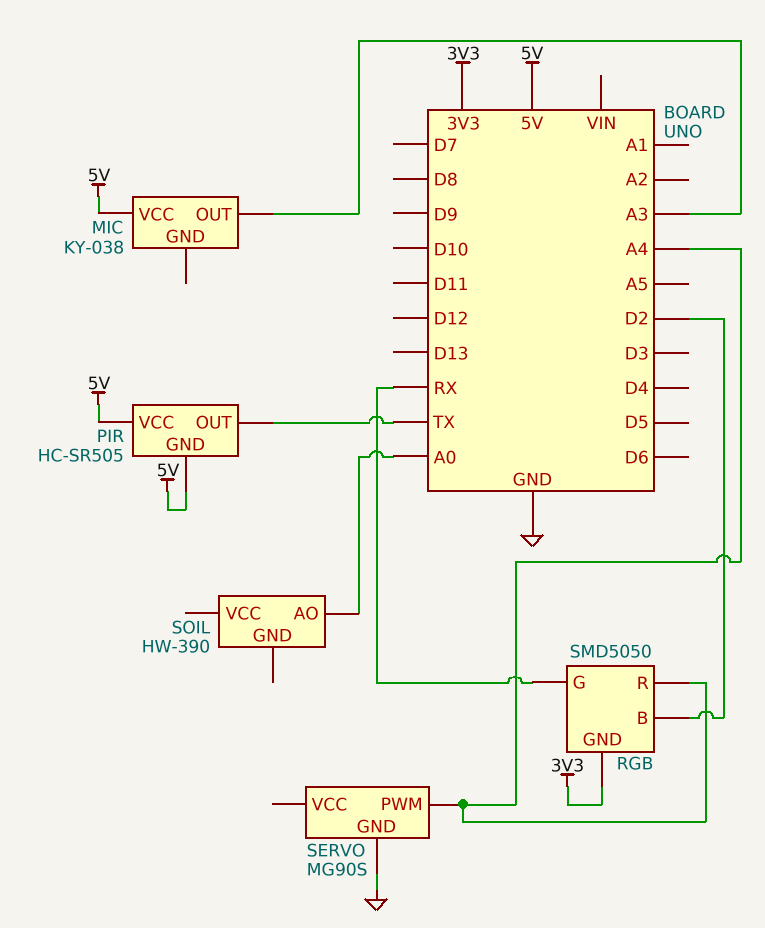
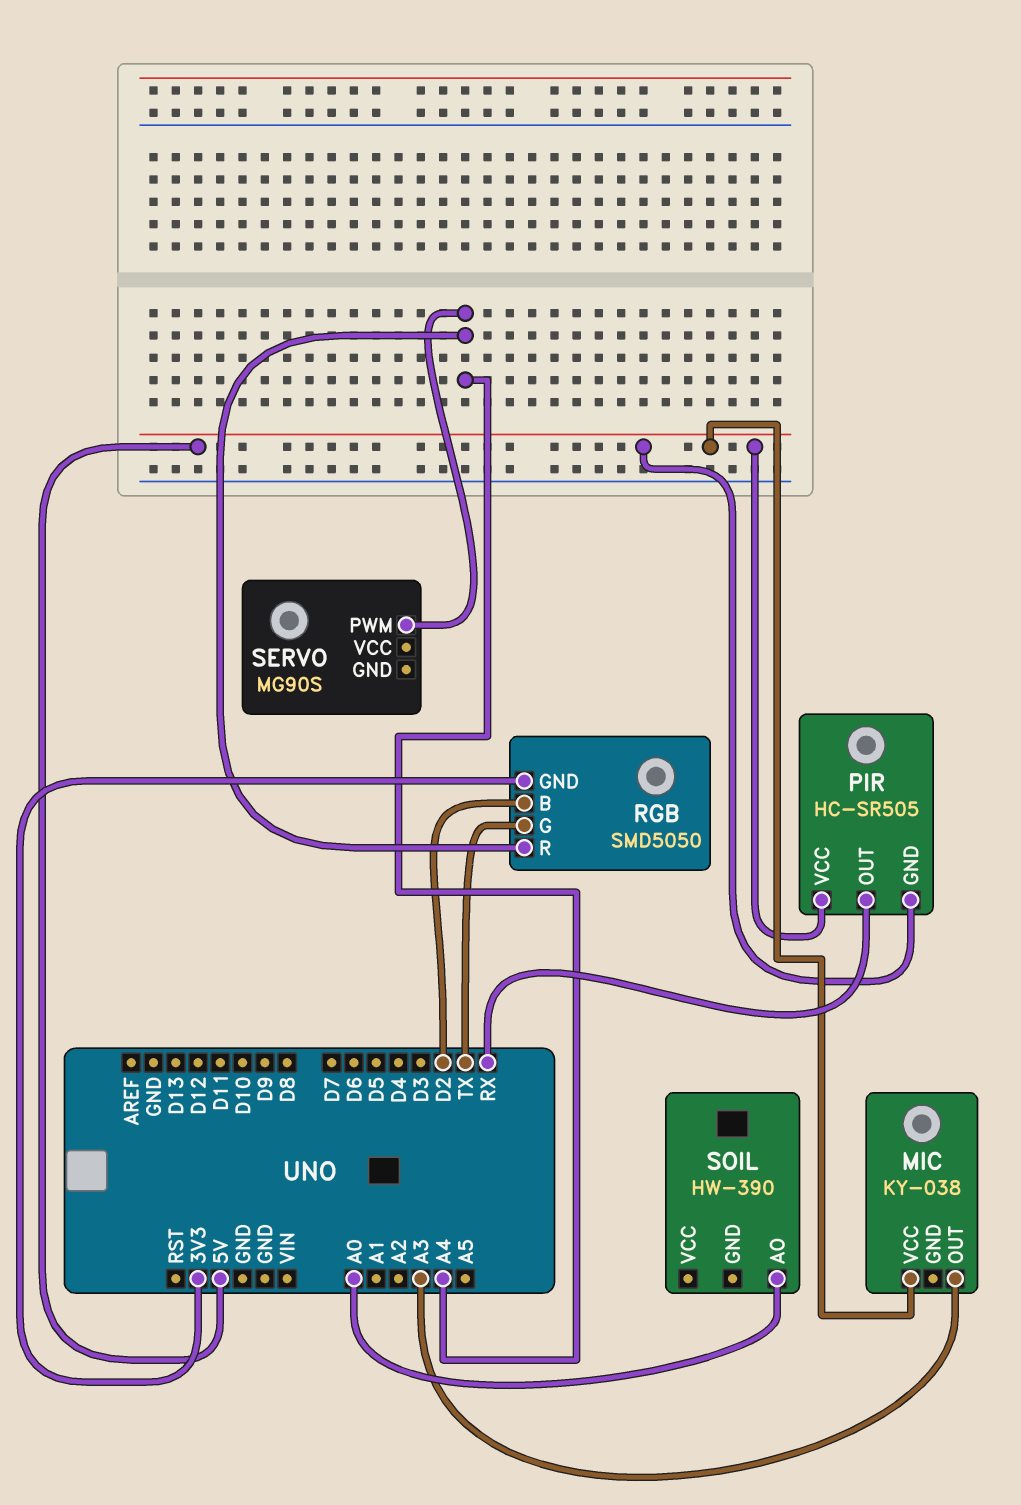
PIR pin OUT: TX -> RX
RGB pin G: RX -> TX
SERVO pin GND: GND -> none

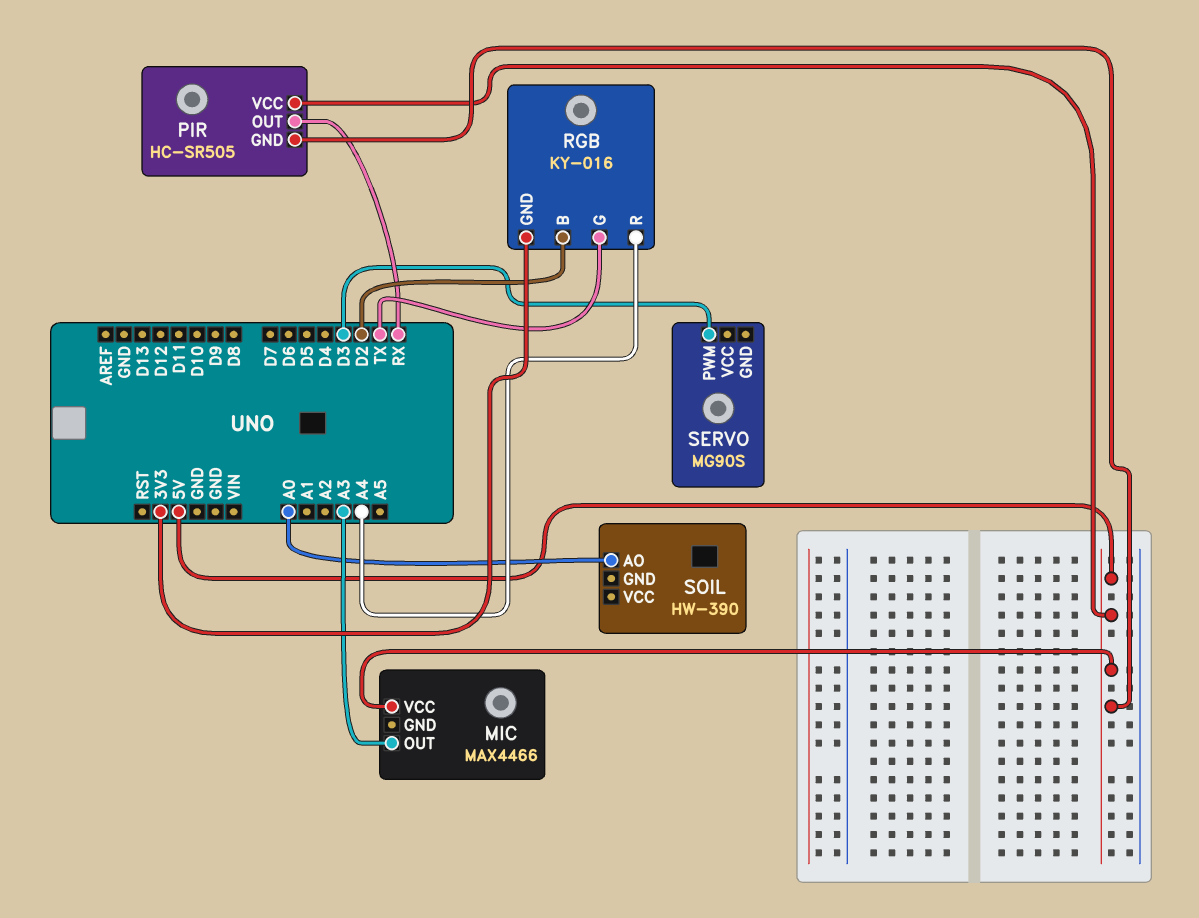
MIC: KY-038 -> MAX4466
RGB: SMD5050 -> KY-016
SERVO pin PWM: A4 -> D3

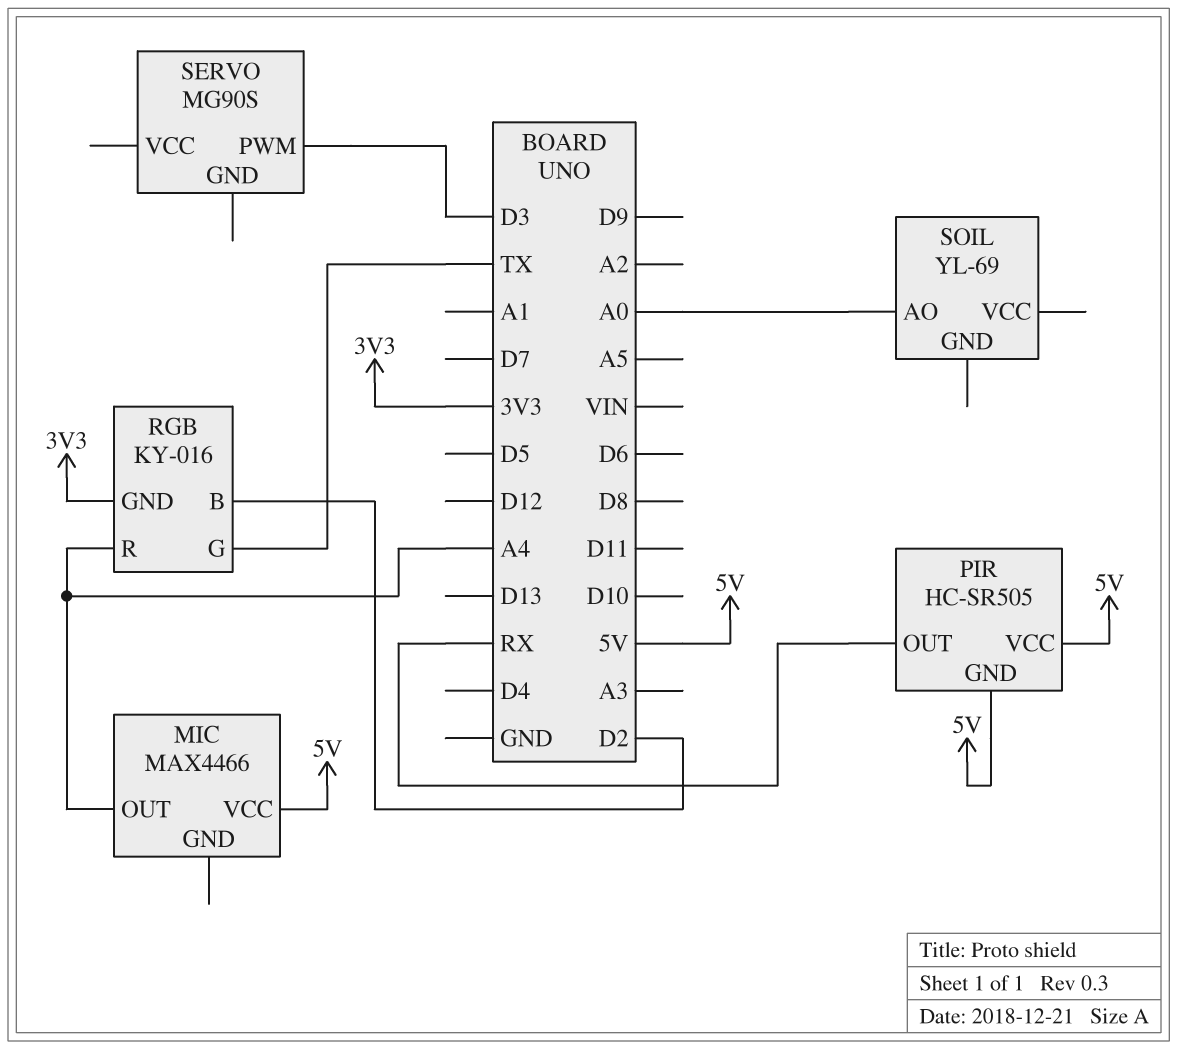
MIC pin OUT: A3 -> A4
SOIL: HW-390 -> YL-69

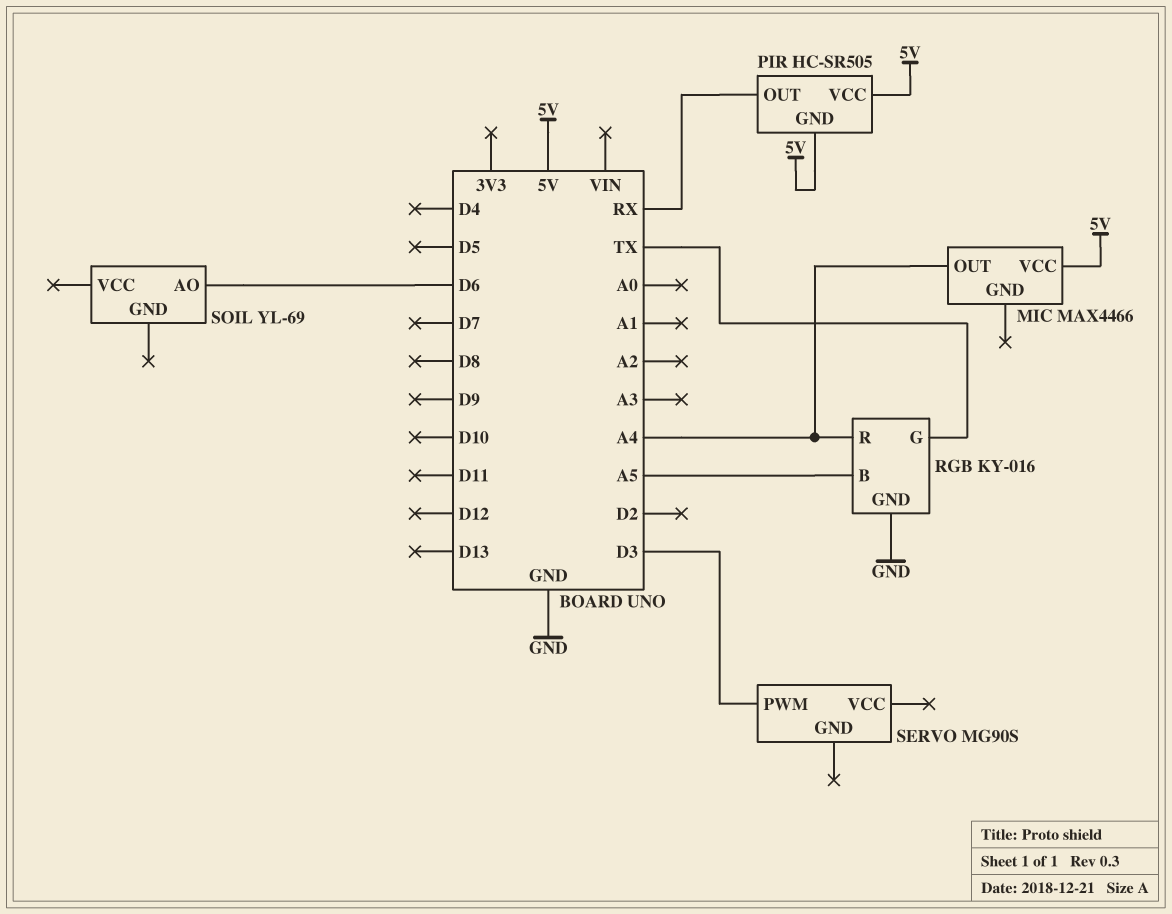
RGB pin B: D2 -> A5
RGB pin GND: 3V3 -> GND
SOIL pin AO: A0 -> D6

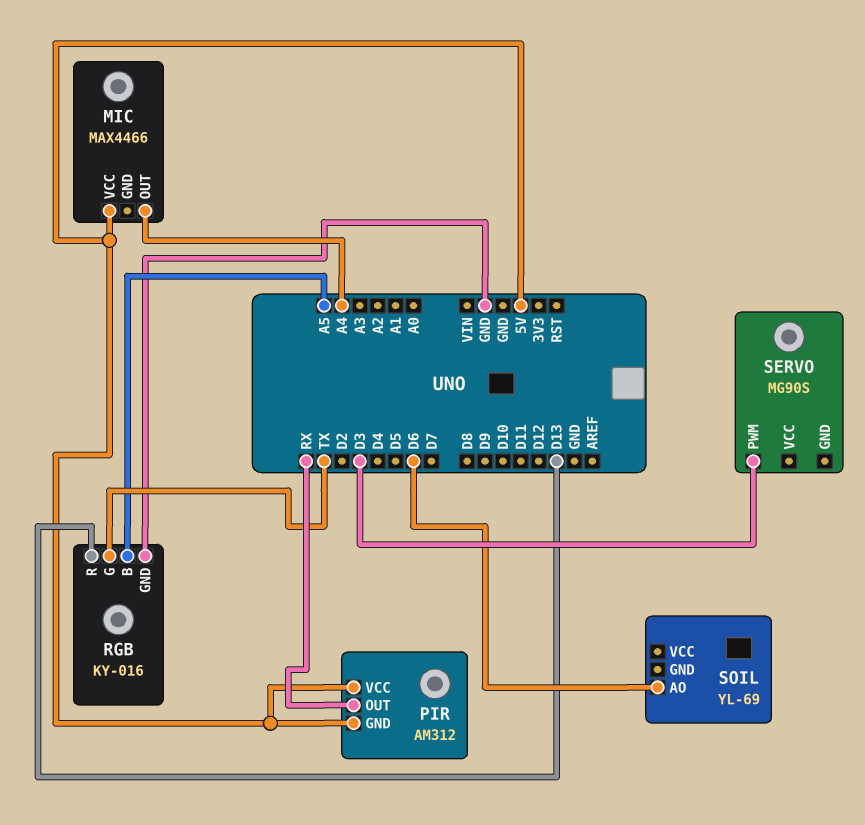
PIR: HC-SR505 -> AM312
RGB pin R: A4 -> D13

